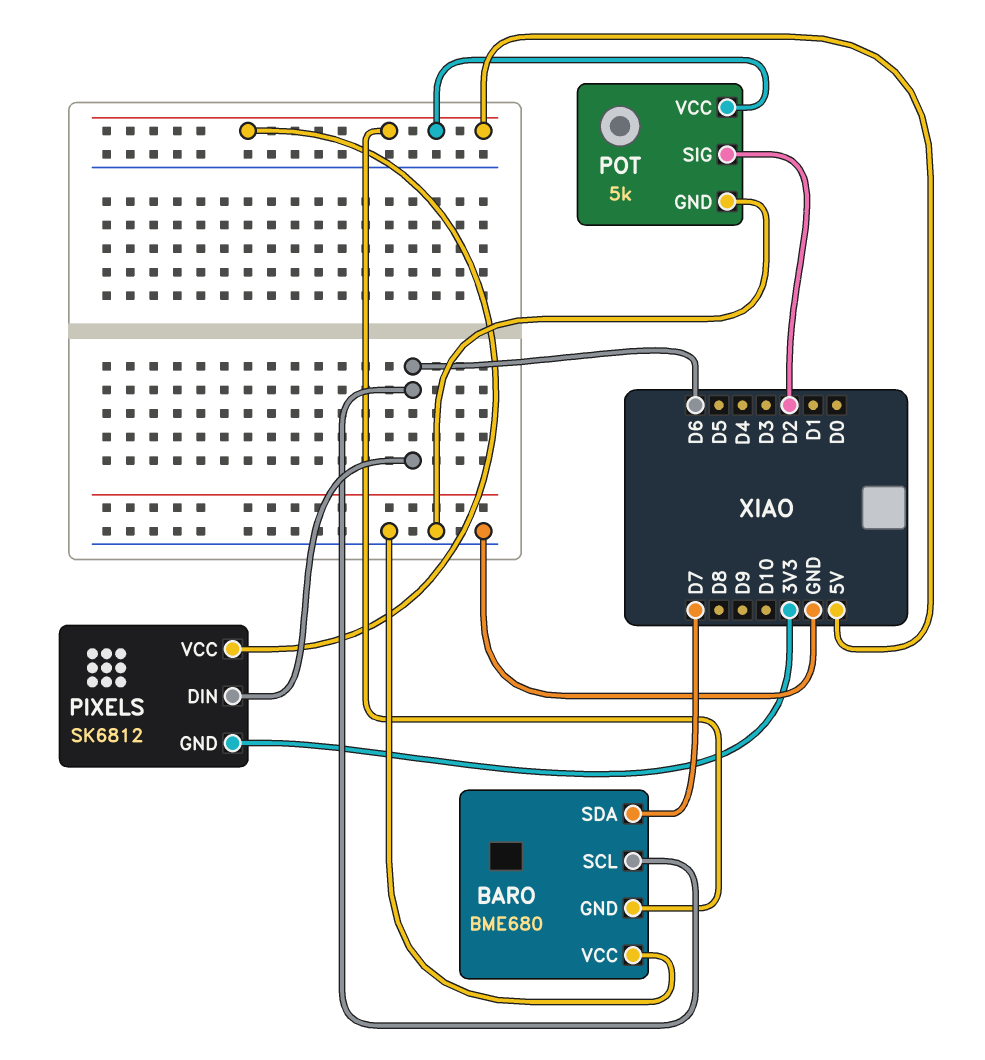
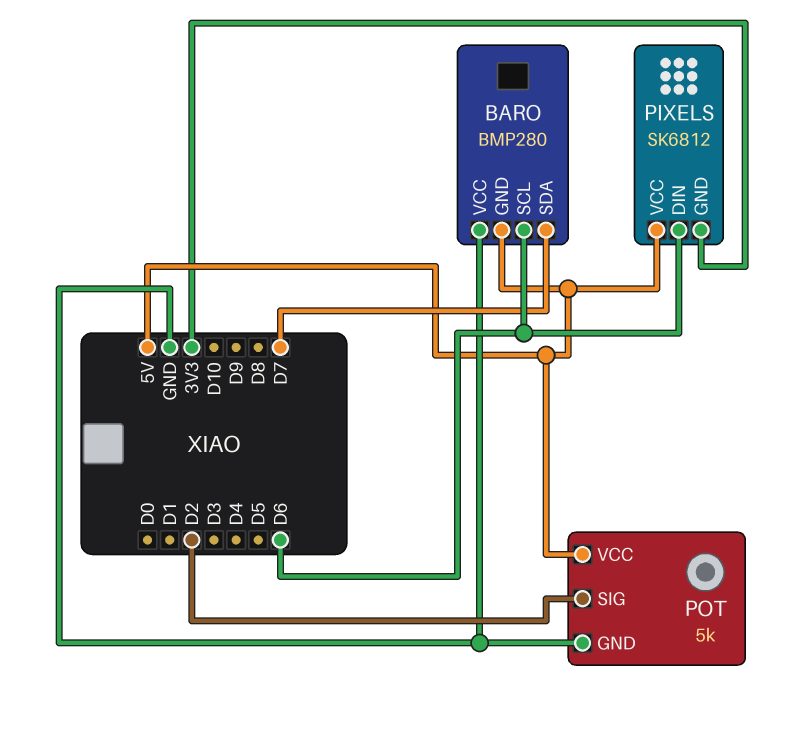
BARO: BME680 -> BMP280

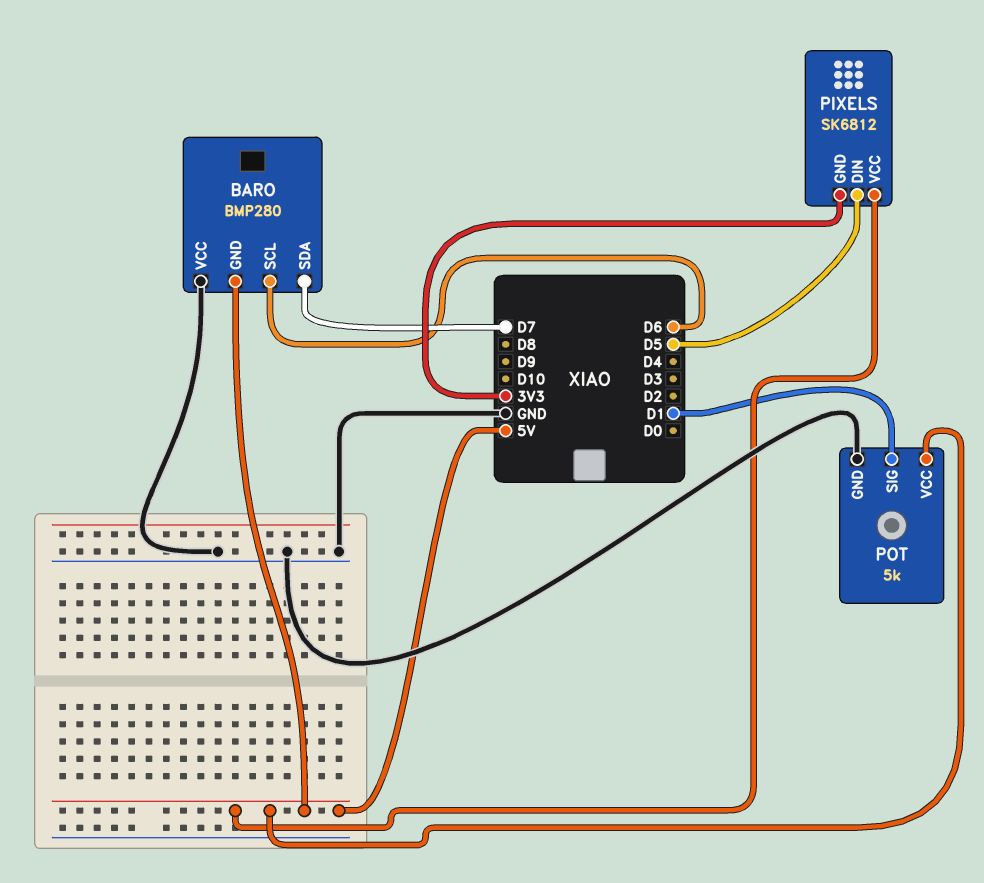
PIXELS pin DIN: D6 -> D5
POT pin SIG: D2 -> D1

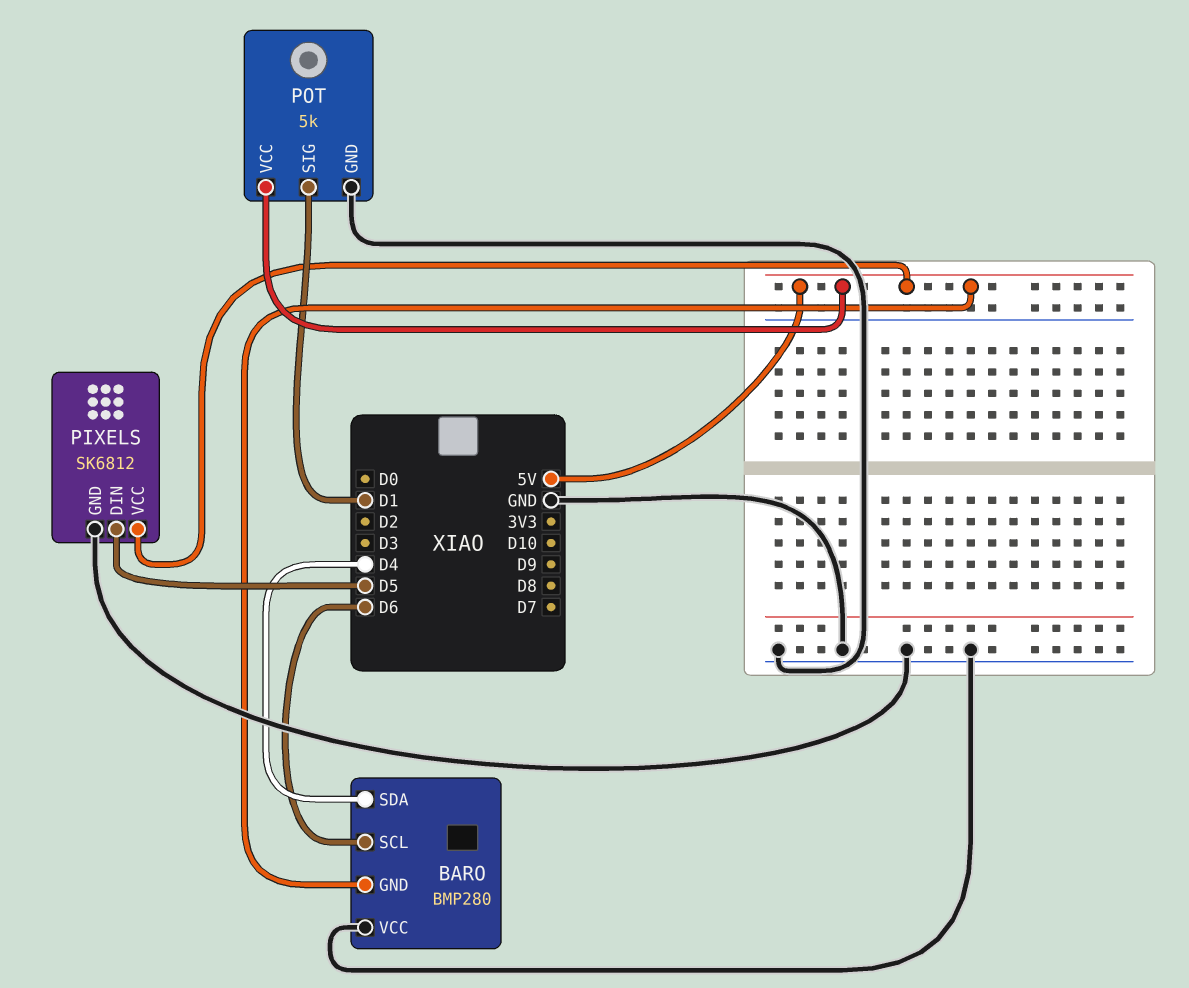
BARO pin SDA: D7 -> D4
PIXELS pin GND: 3V3 -> GND

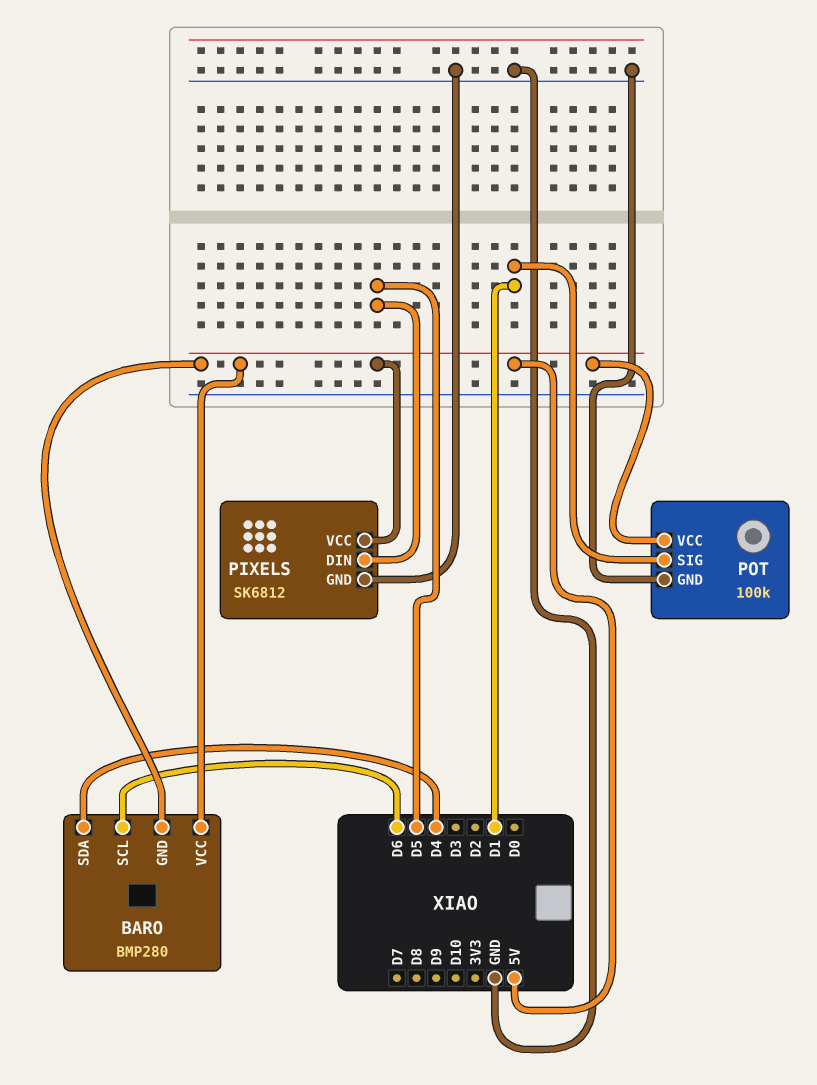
BARO pin VCC: GND -> 5V
POT: 5k -> 100k

